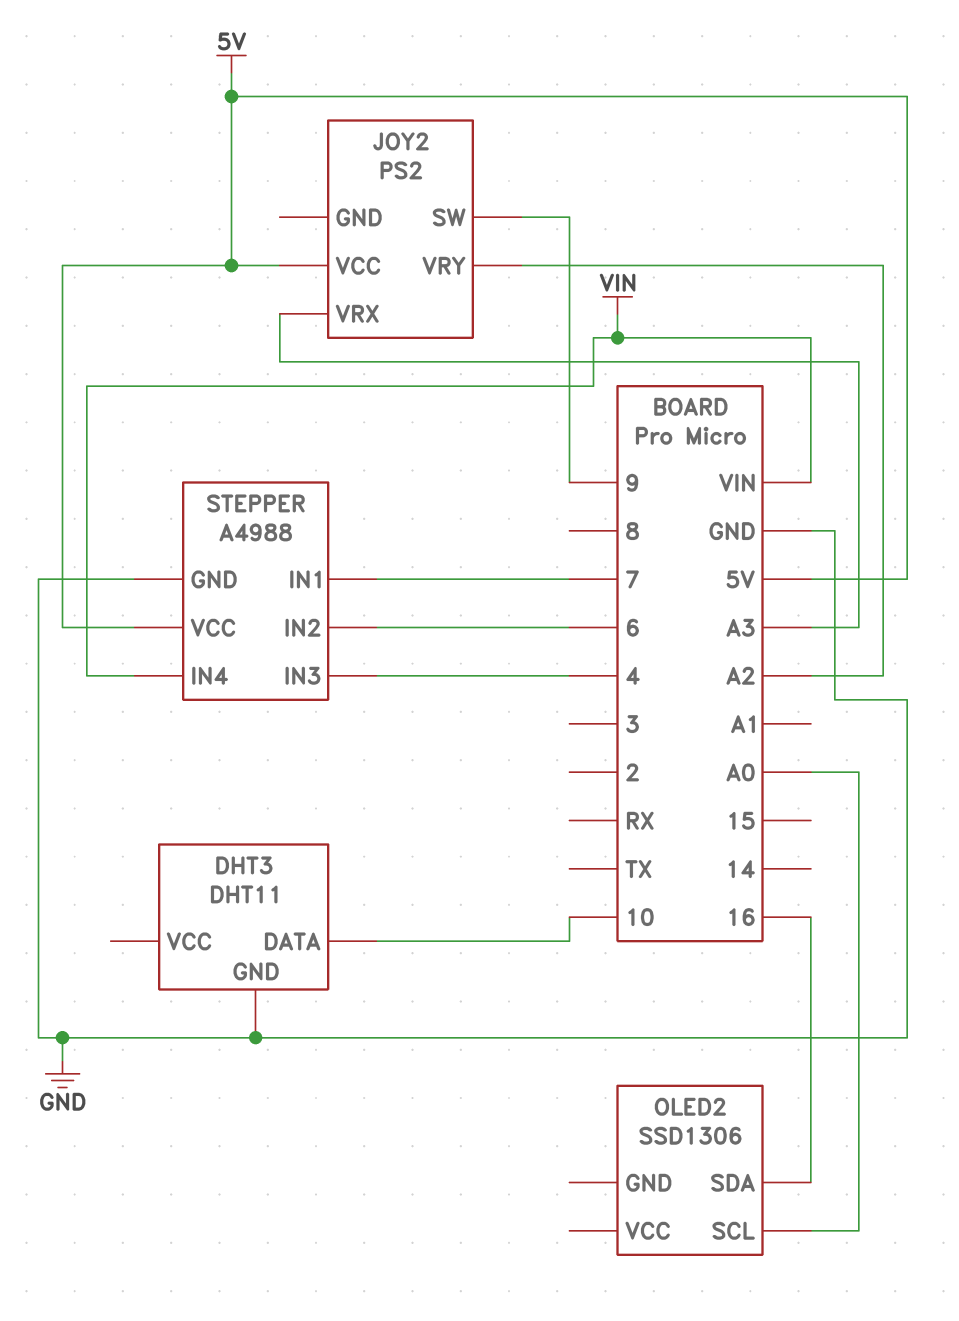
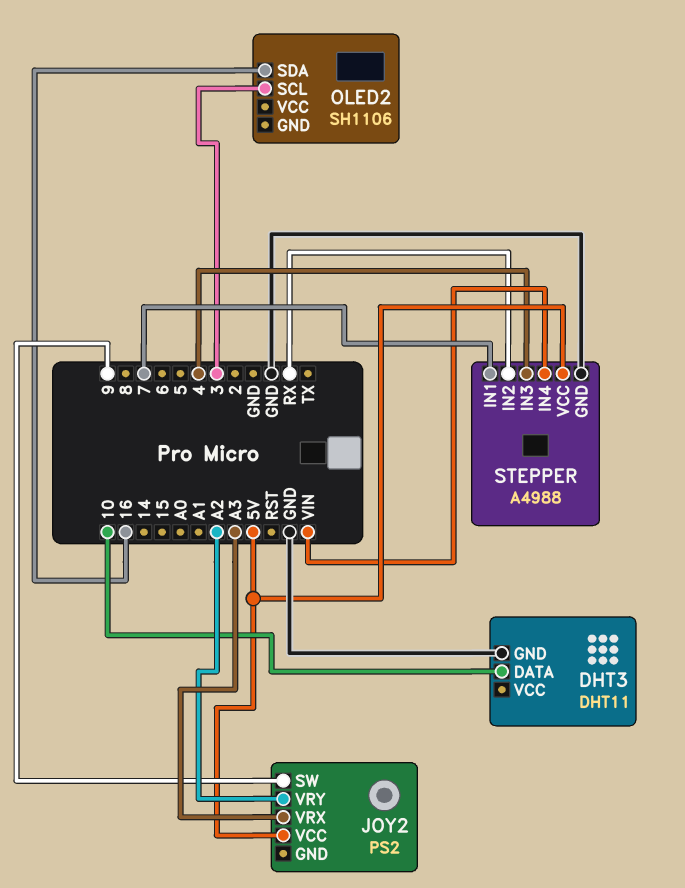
OLED2: SSD1306 -> SH1106
OLED2 pin SCL: A0 -> 3
STEPPER pin IN2: 6 -> RX

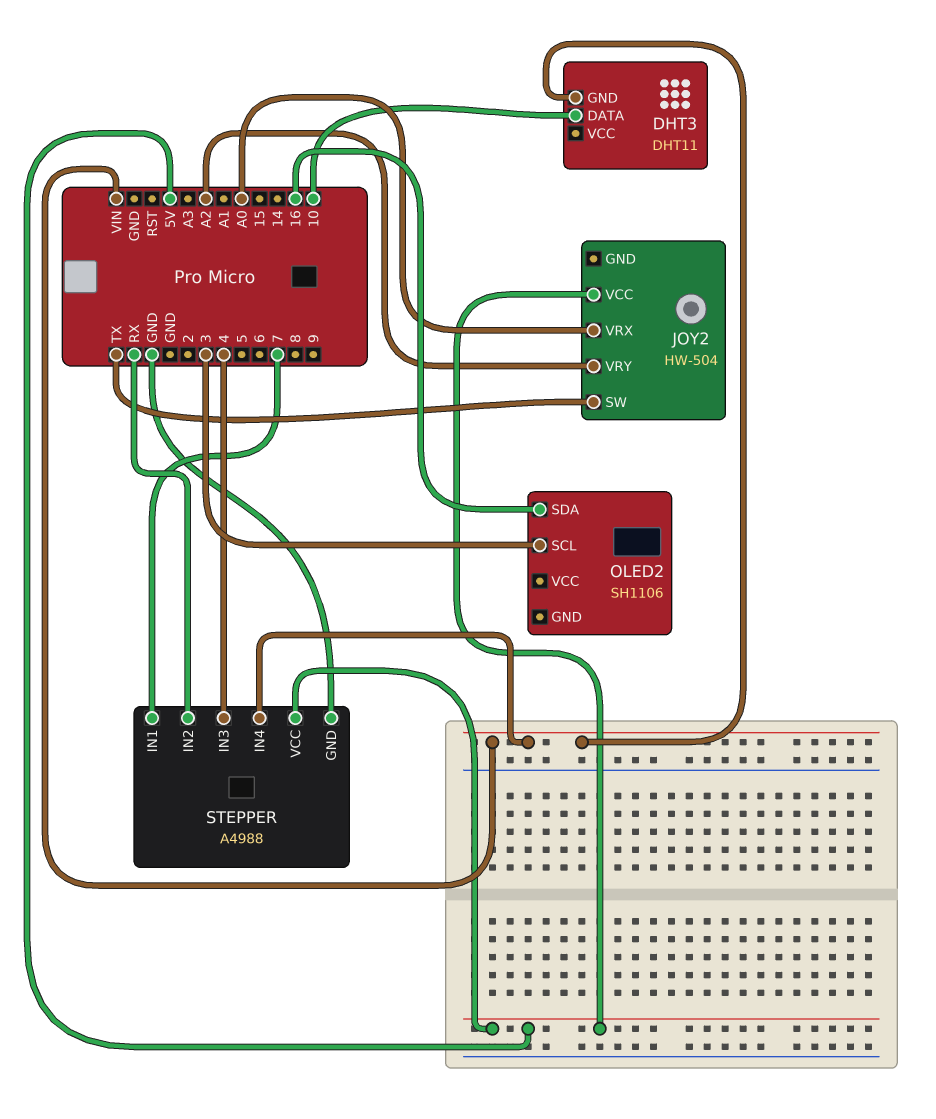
DHT3 pin GND: GND -> VIN
JOY2: PS2 -> HW-504
JOY2 pin SW: 9 -> TX
JOY2 pin VRX: A3 -> A0

